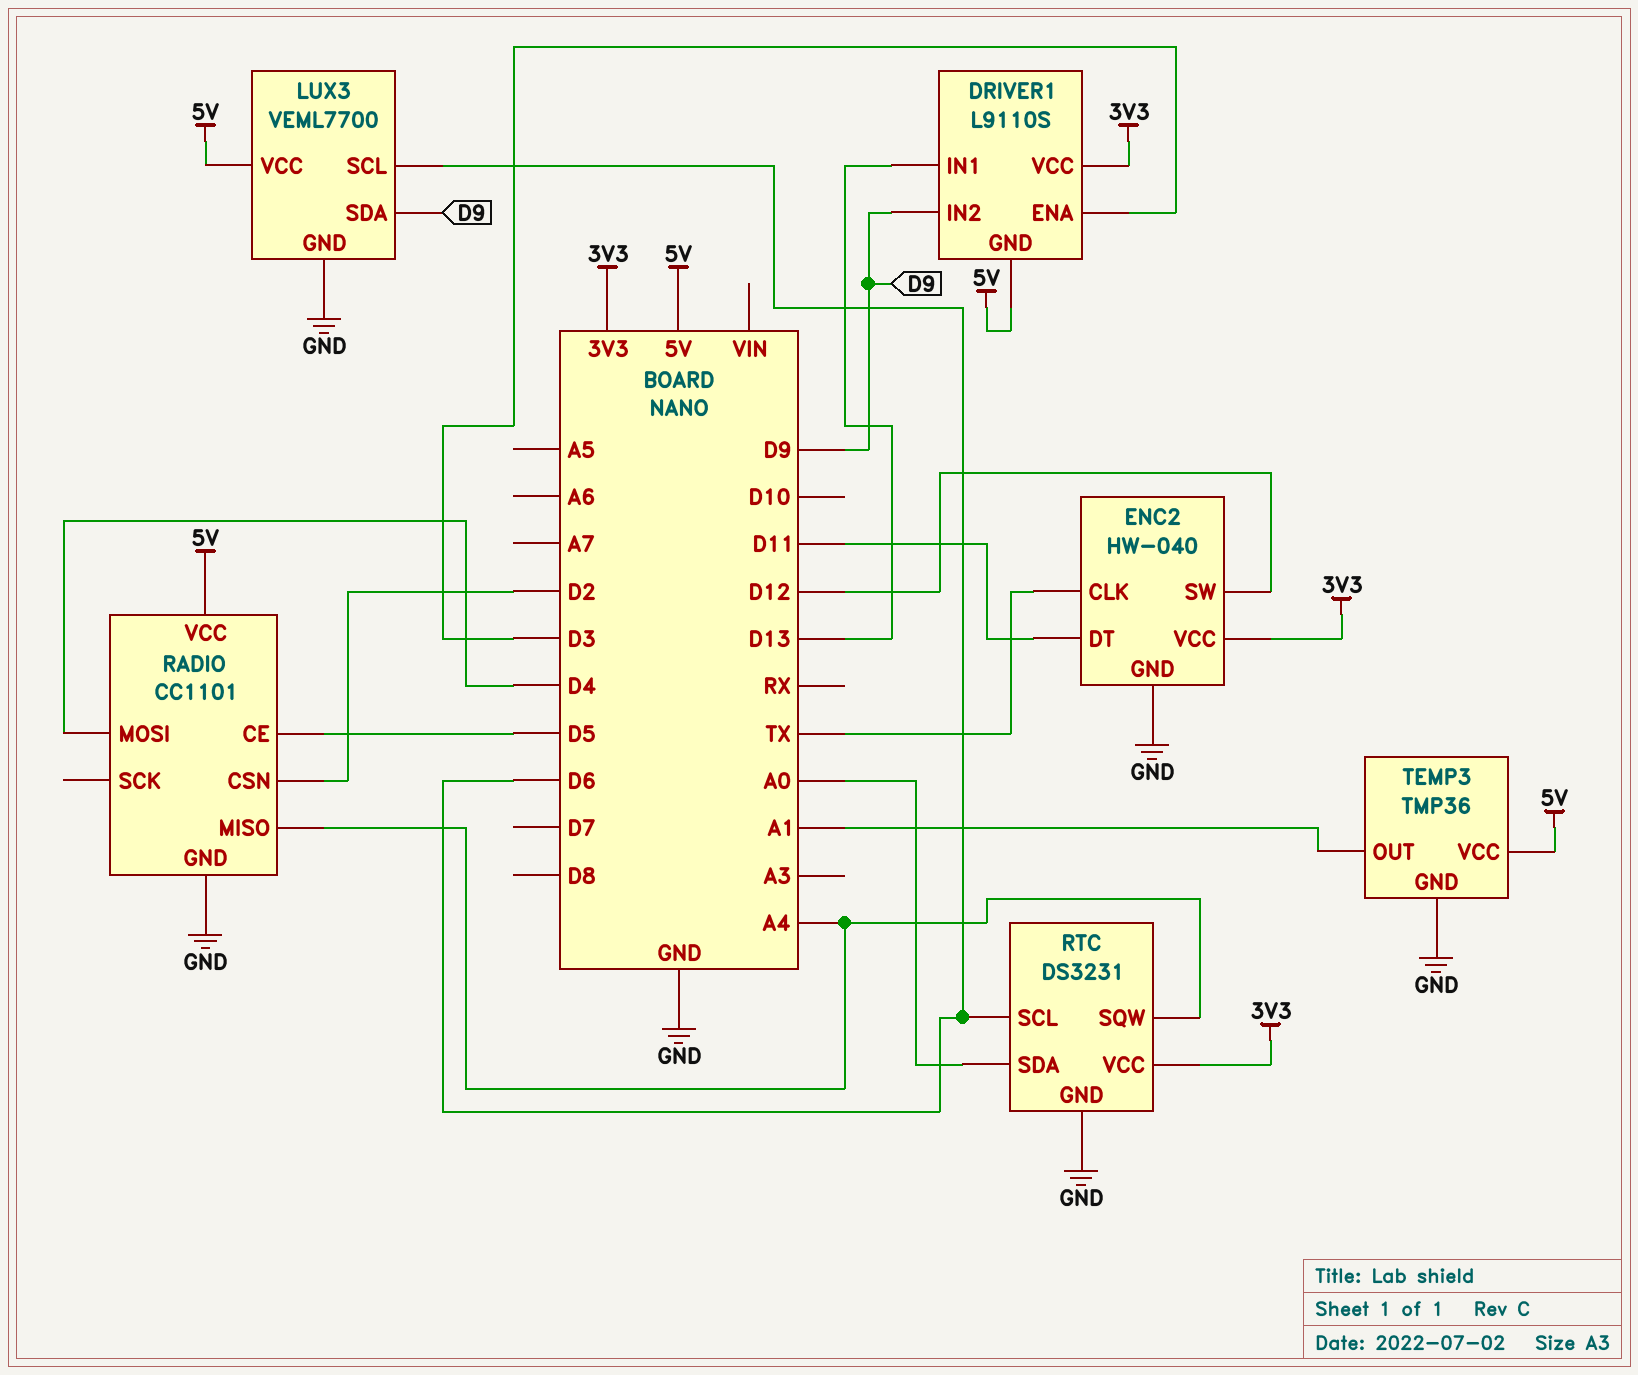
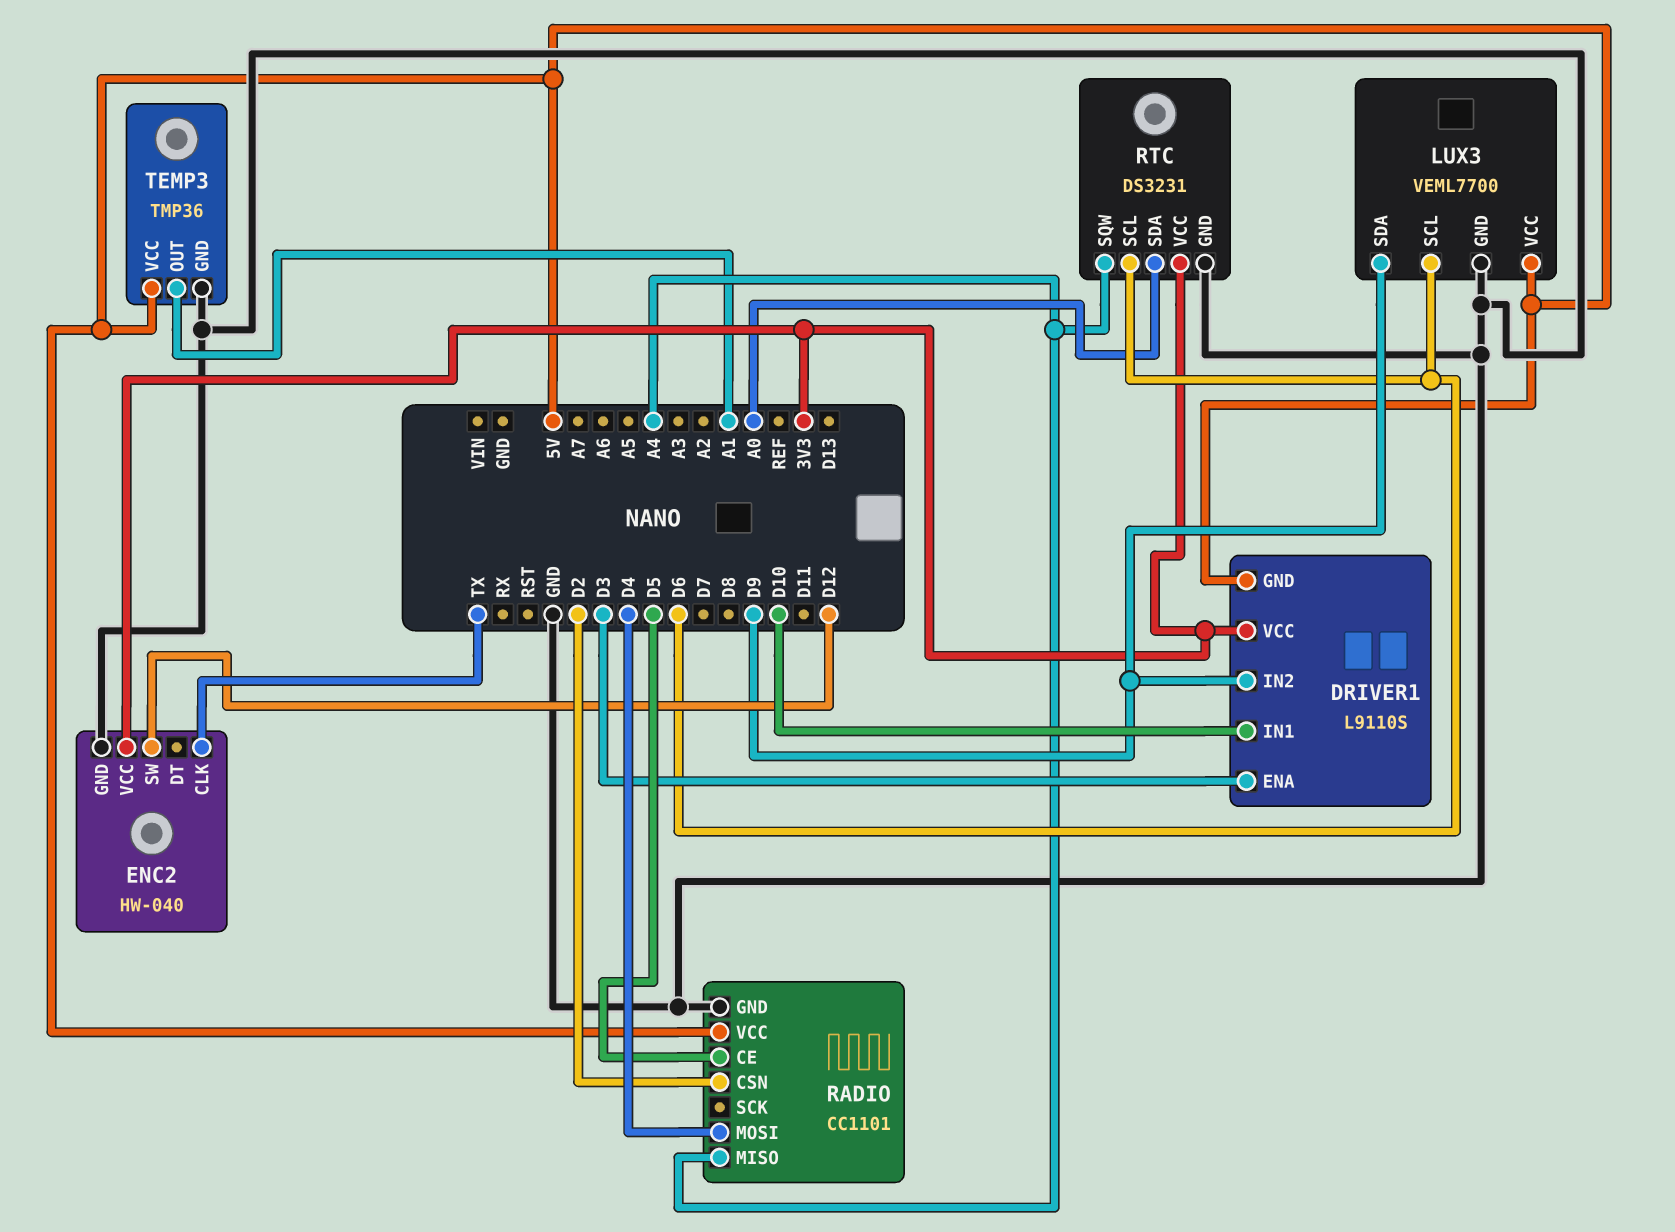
DRIVER1 pin IN1: D13 -> D10
ENC2 pin DT: D11 -> none

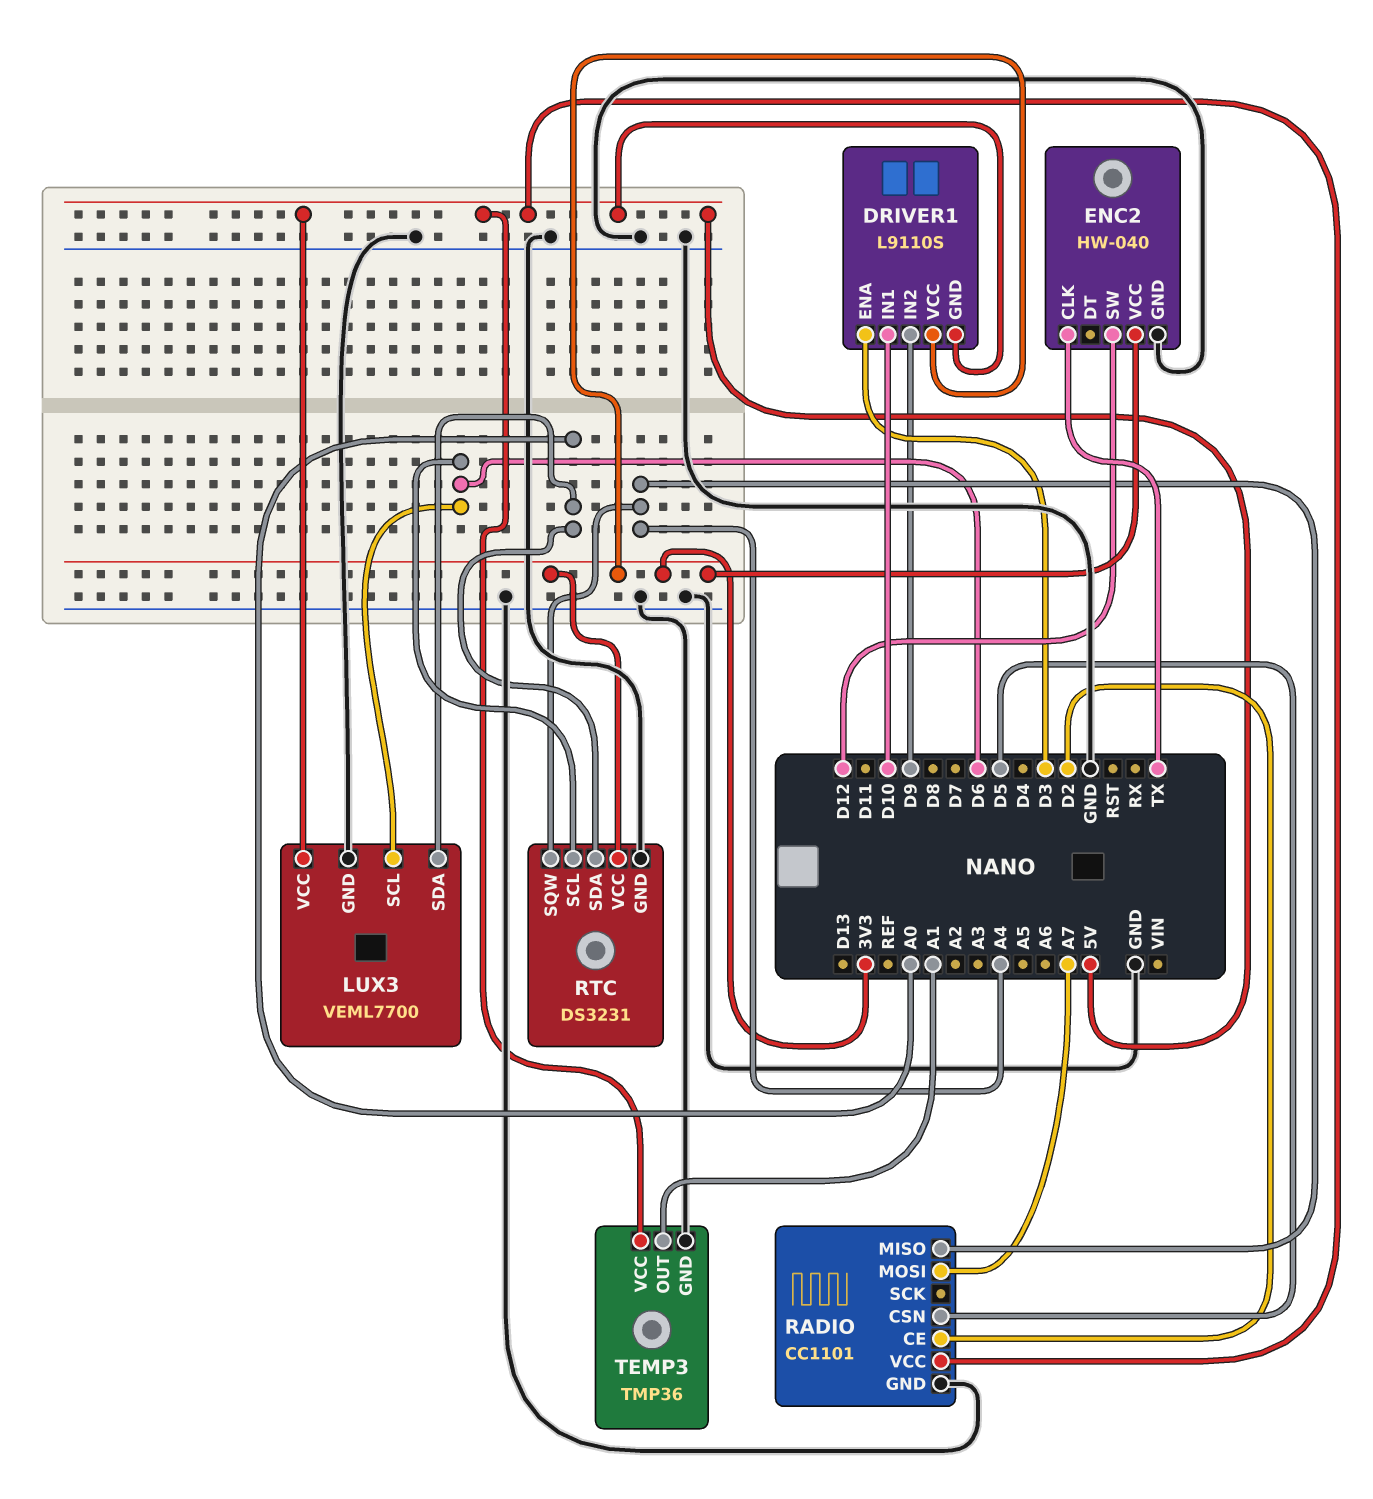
LUX3 pin SDA: D9 -> A0
RADIO pin CE: D5 -> D2
RADIO pin CSN: D2 -> D5
RADIO pin MOSI: D4 -> A7

